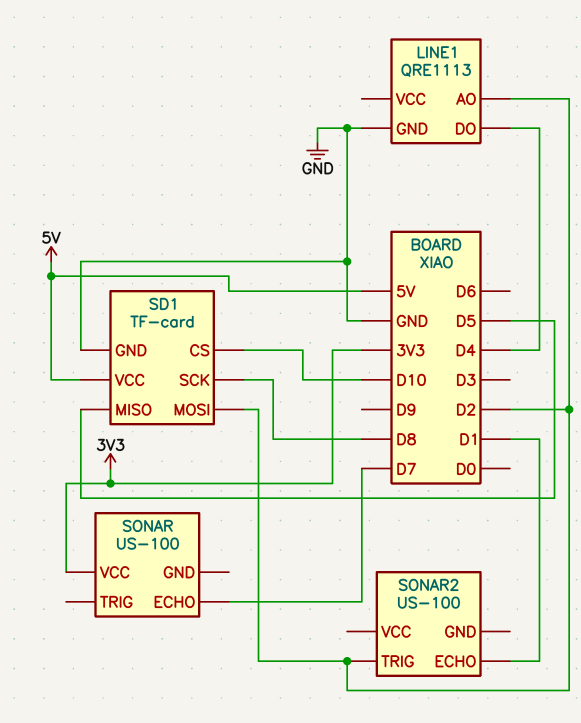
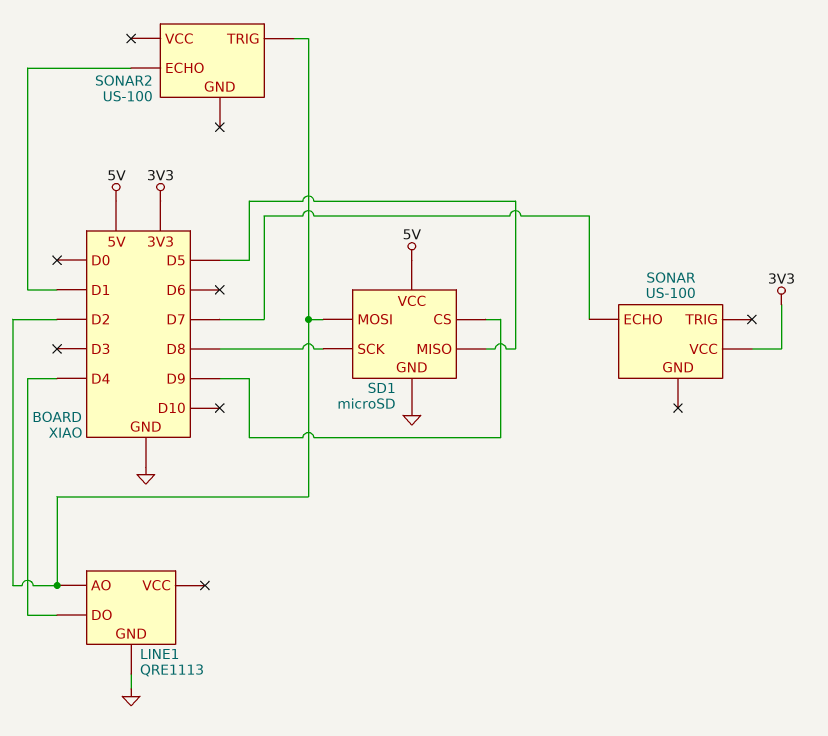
SD1: TF-card -> microSD
SD1 pin CS: D10 -> D9

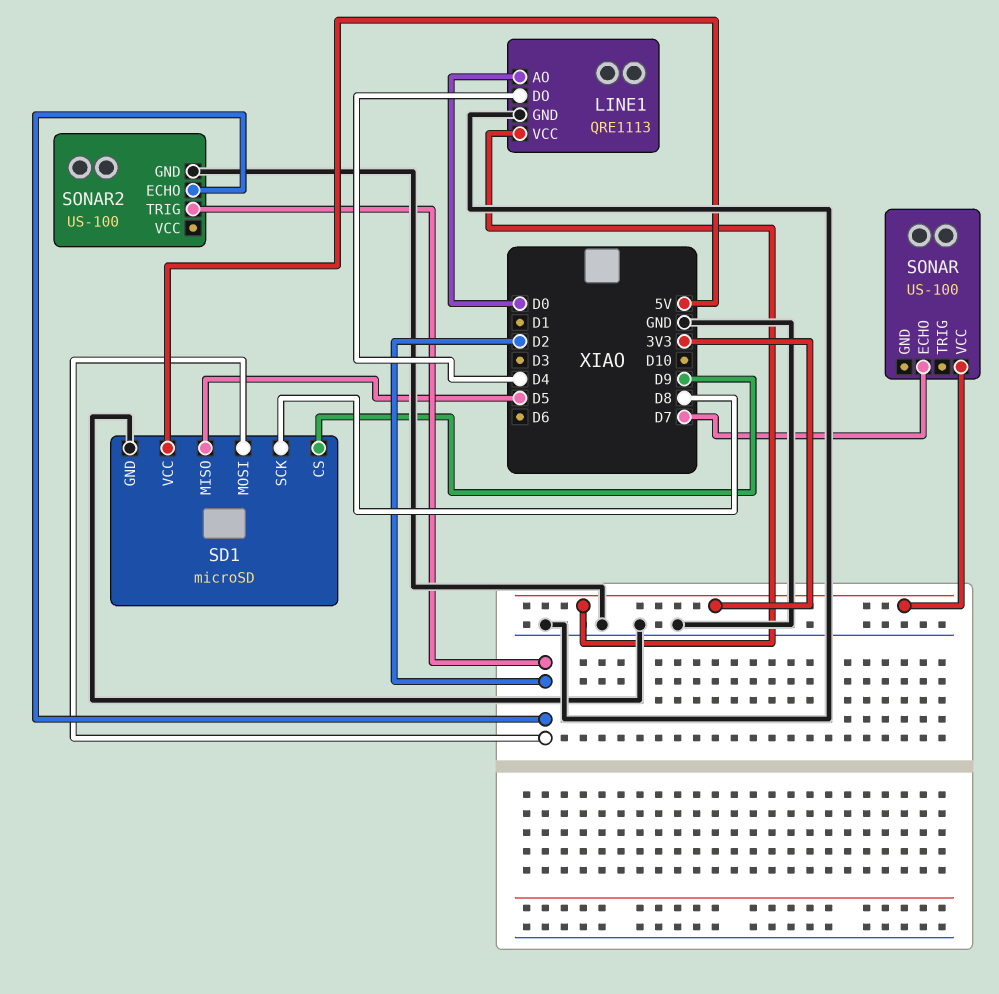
LINE1 pin AO: D2 -> D0
LINE1 pin VCC: none -> 3V3
SONAR2 pin ECHO: D1 -> D2
SONAR2 pin GND: none -> GND

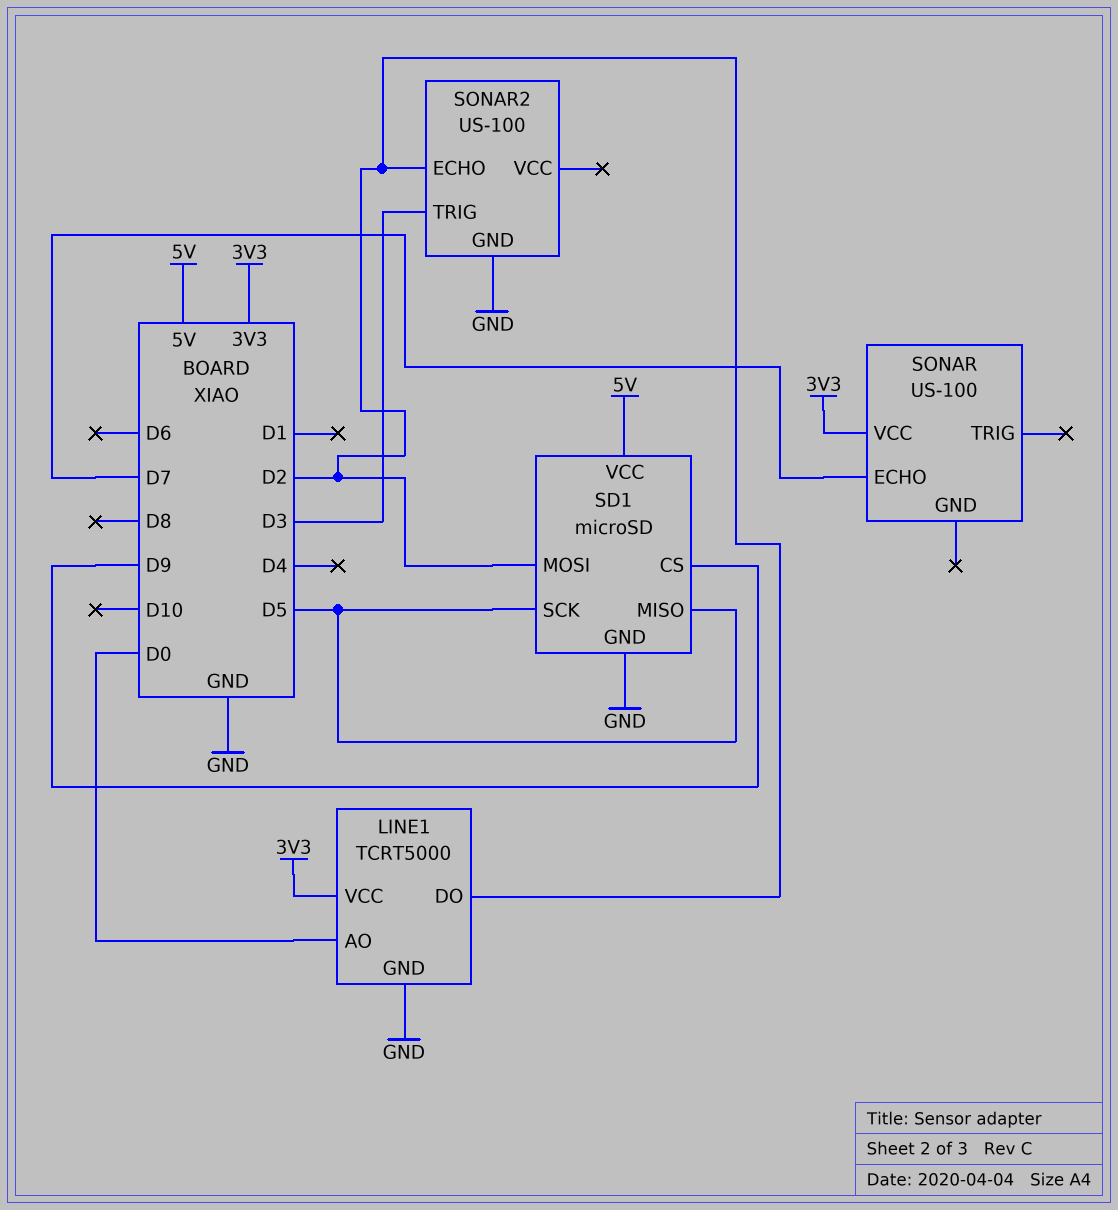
LINE1: QRE1113 -> TCRT5000
LINE1 pin DO: D4 -> D2
SD1 pin SCK: D8 -> D5
SONAR2 pin TRIG: D2 -> D3

